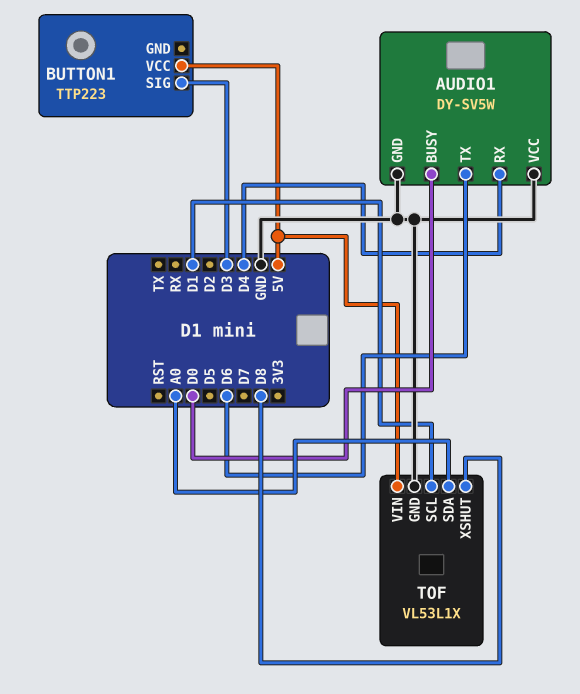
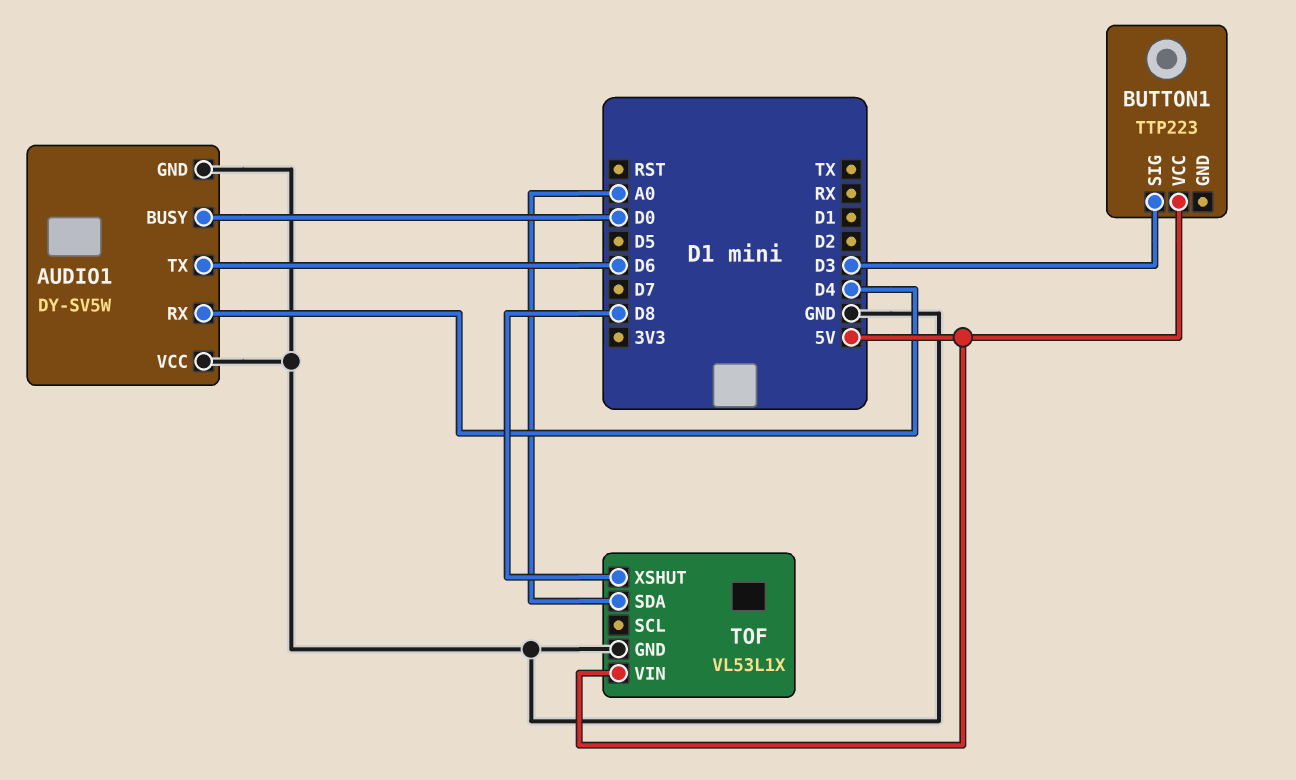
TOF pin SCL: D1 -> none

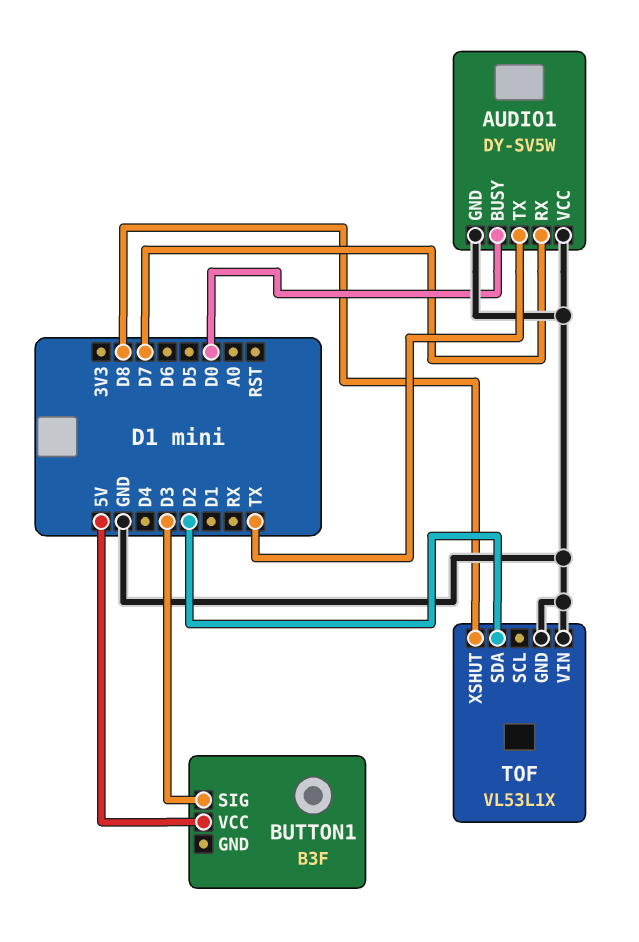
AUDIO1 pin RX: D4 -> D7
AUDIO1 pin TX: D6 -> TX
BUTTON1: TTP223 -> B3F
TOF pin SDA: A0 -> D2
TOF pin VIN: 5V -> GND

